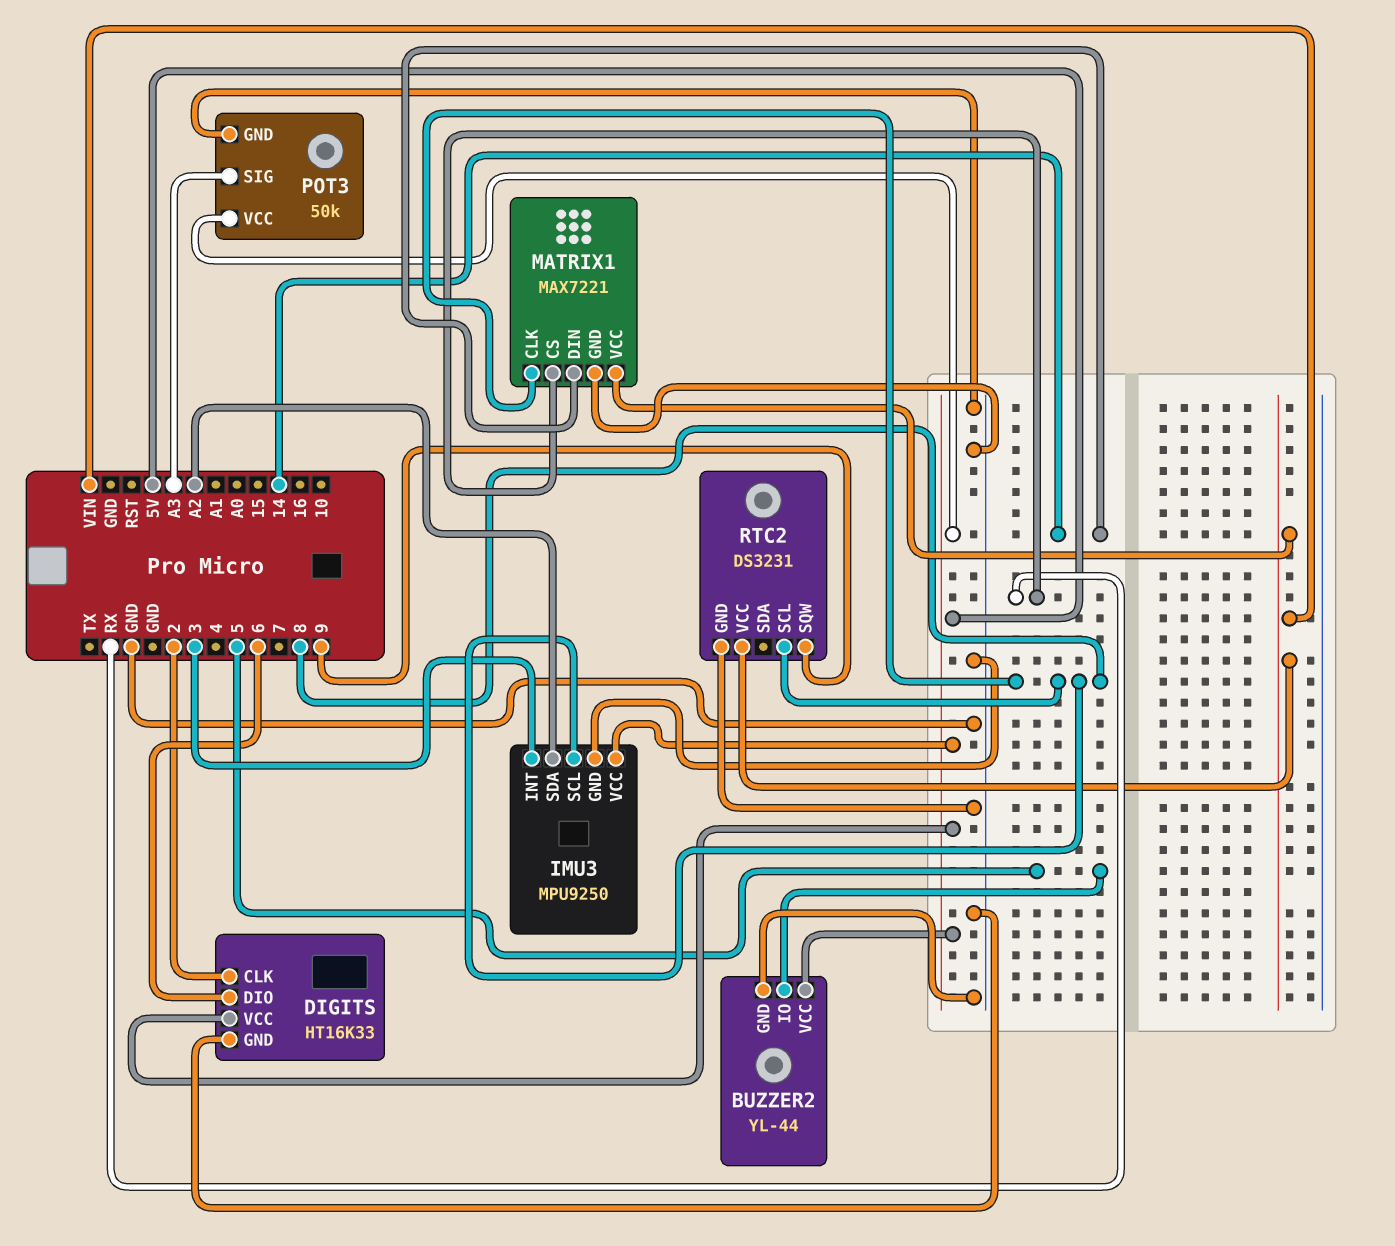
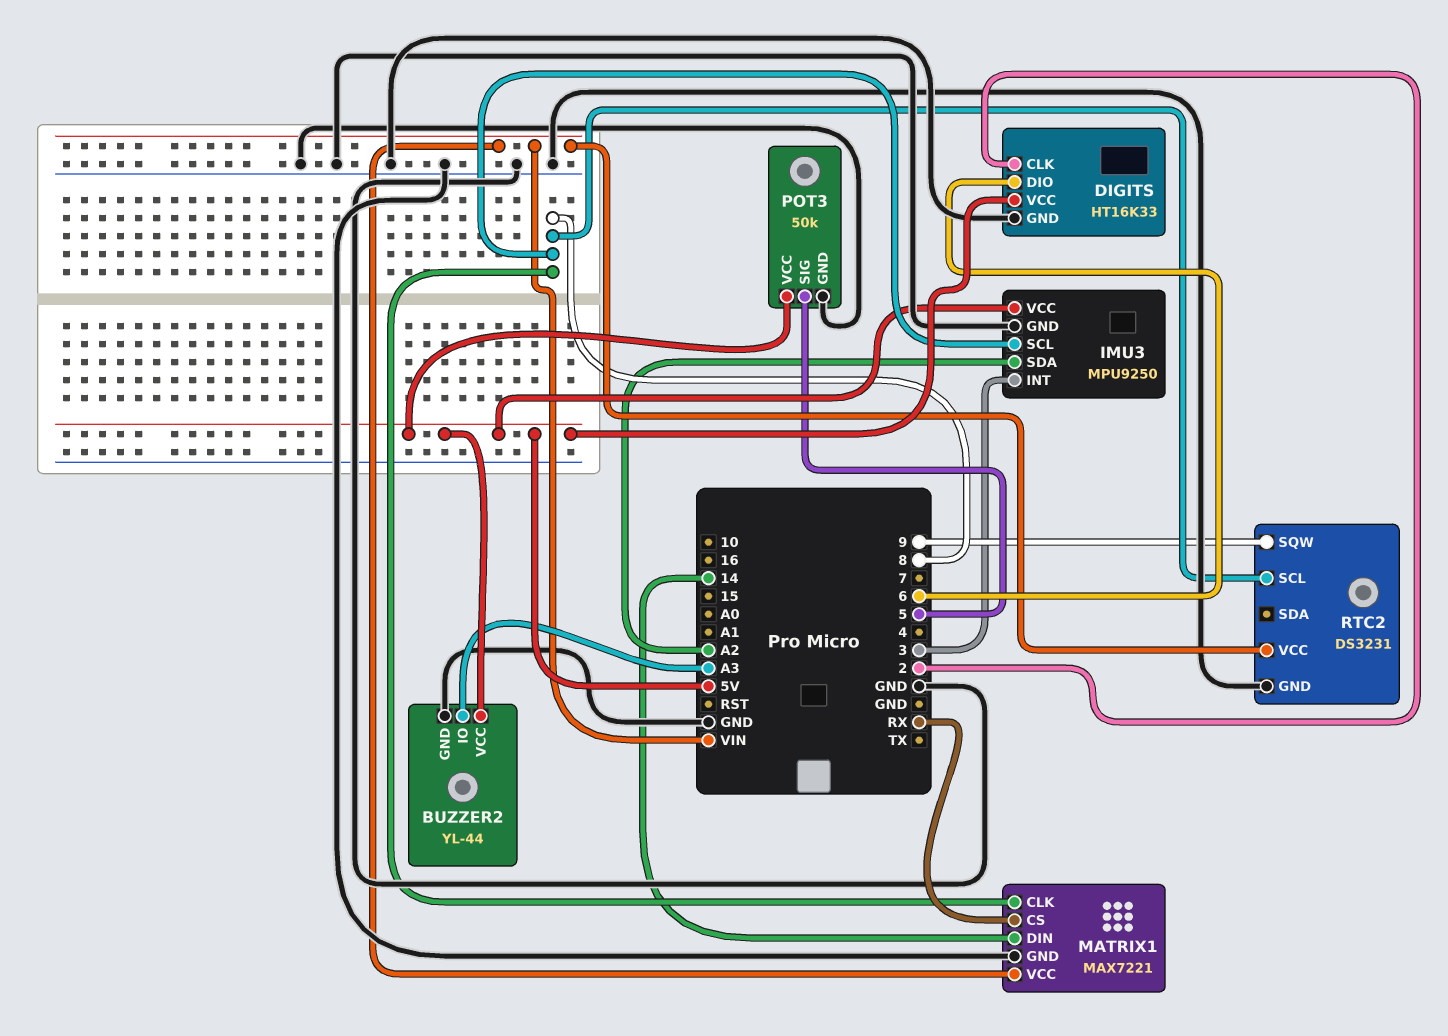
BUZZER2 pin IO: 5 -> A3
POT3 pin SIG: A3 -> 5

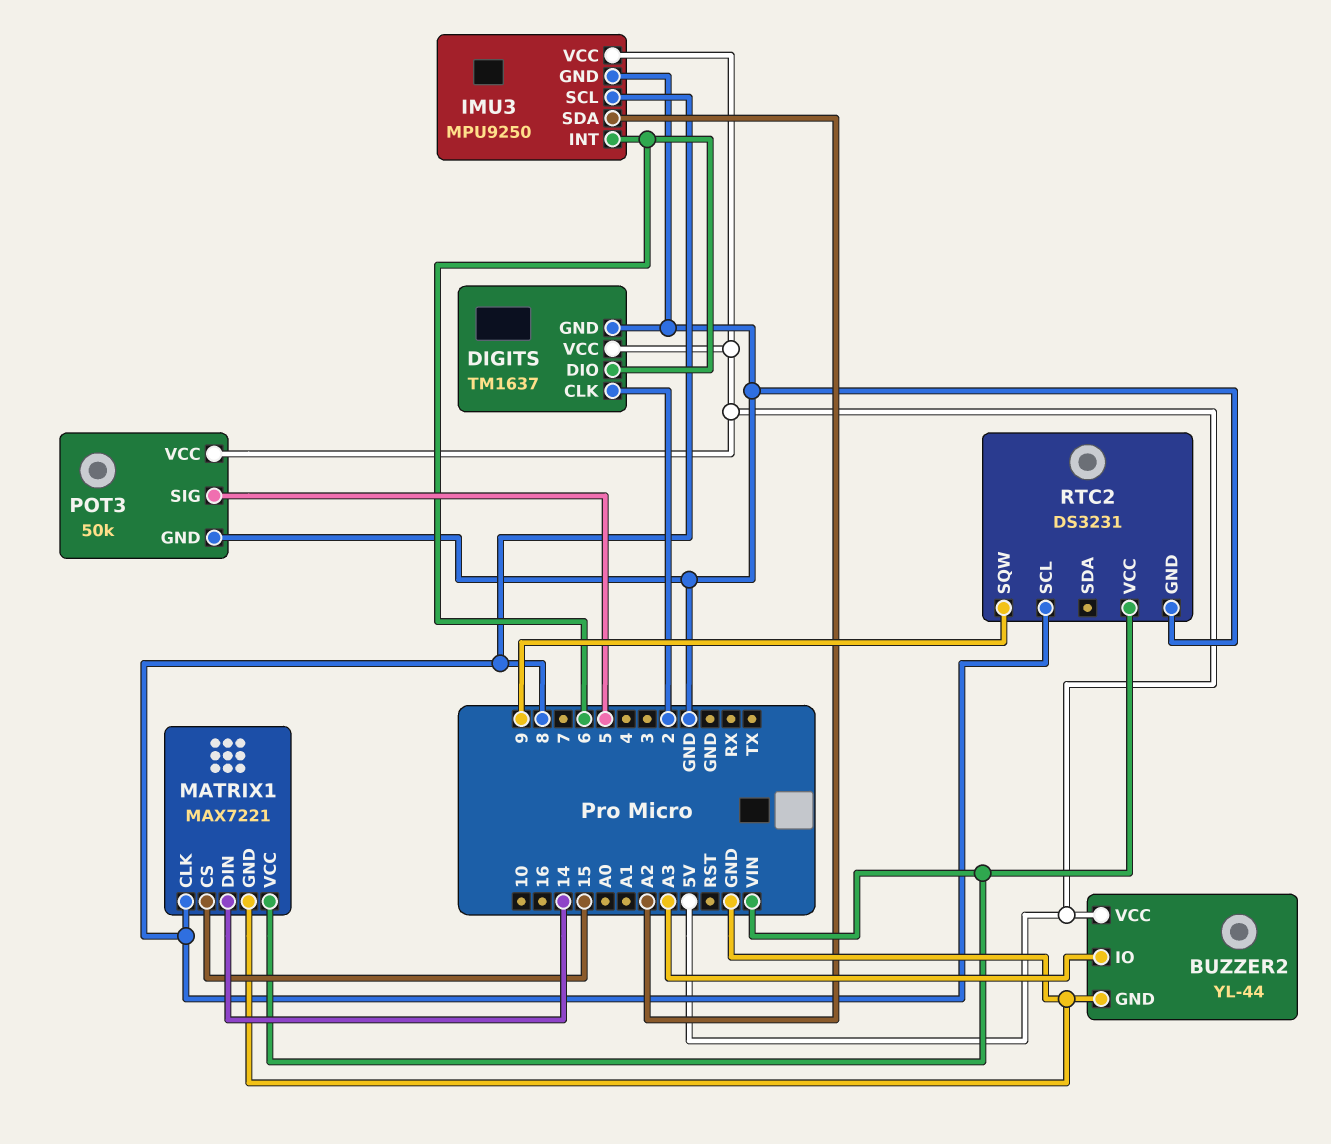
DIGITS: HT16K33 -> TM1637
IMU3 pin INT: 3 -> 6
MATRIX1 pin CS: RX -> 15

